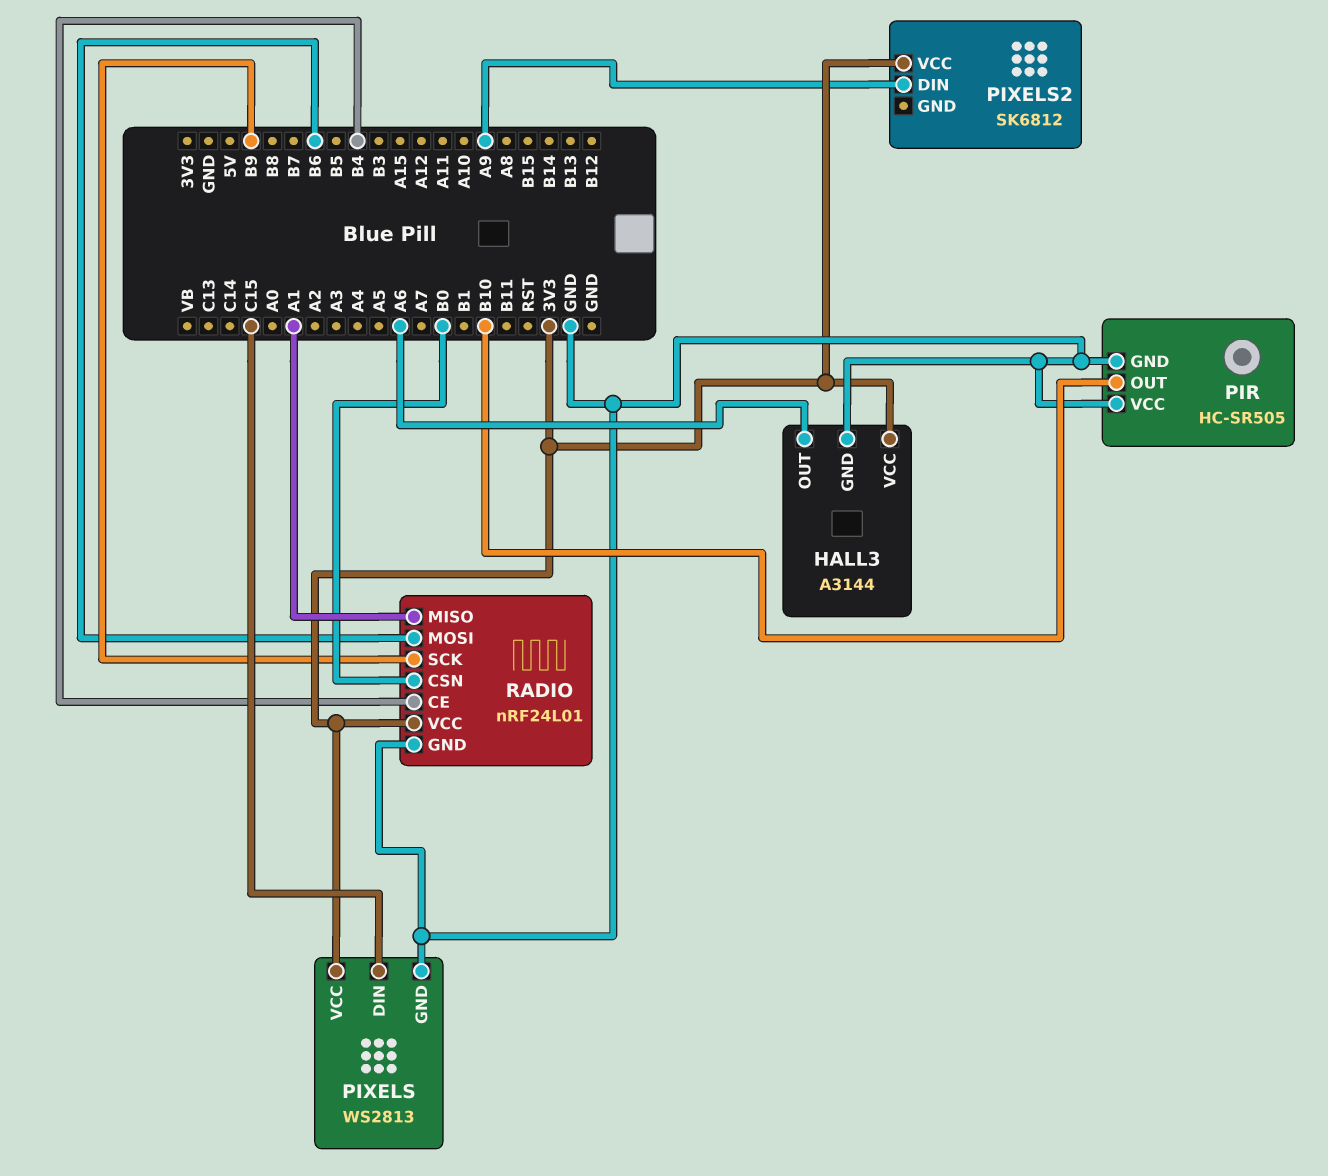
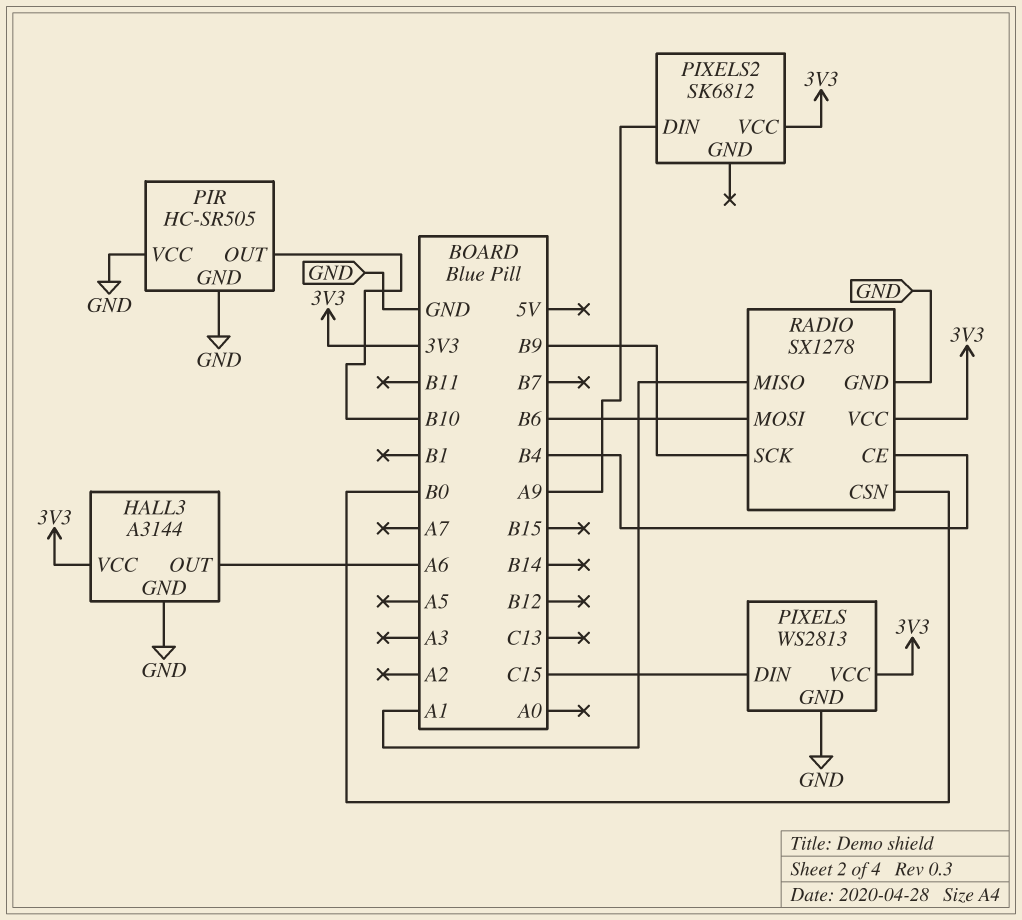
RADIO: nRF24L01 -> SX1278

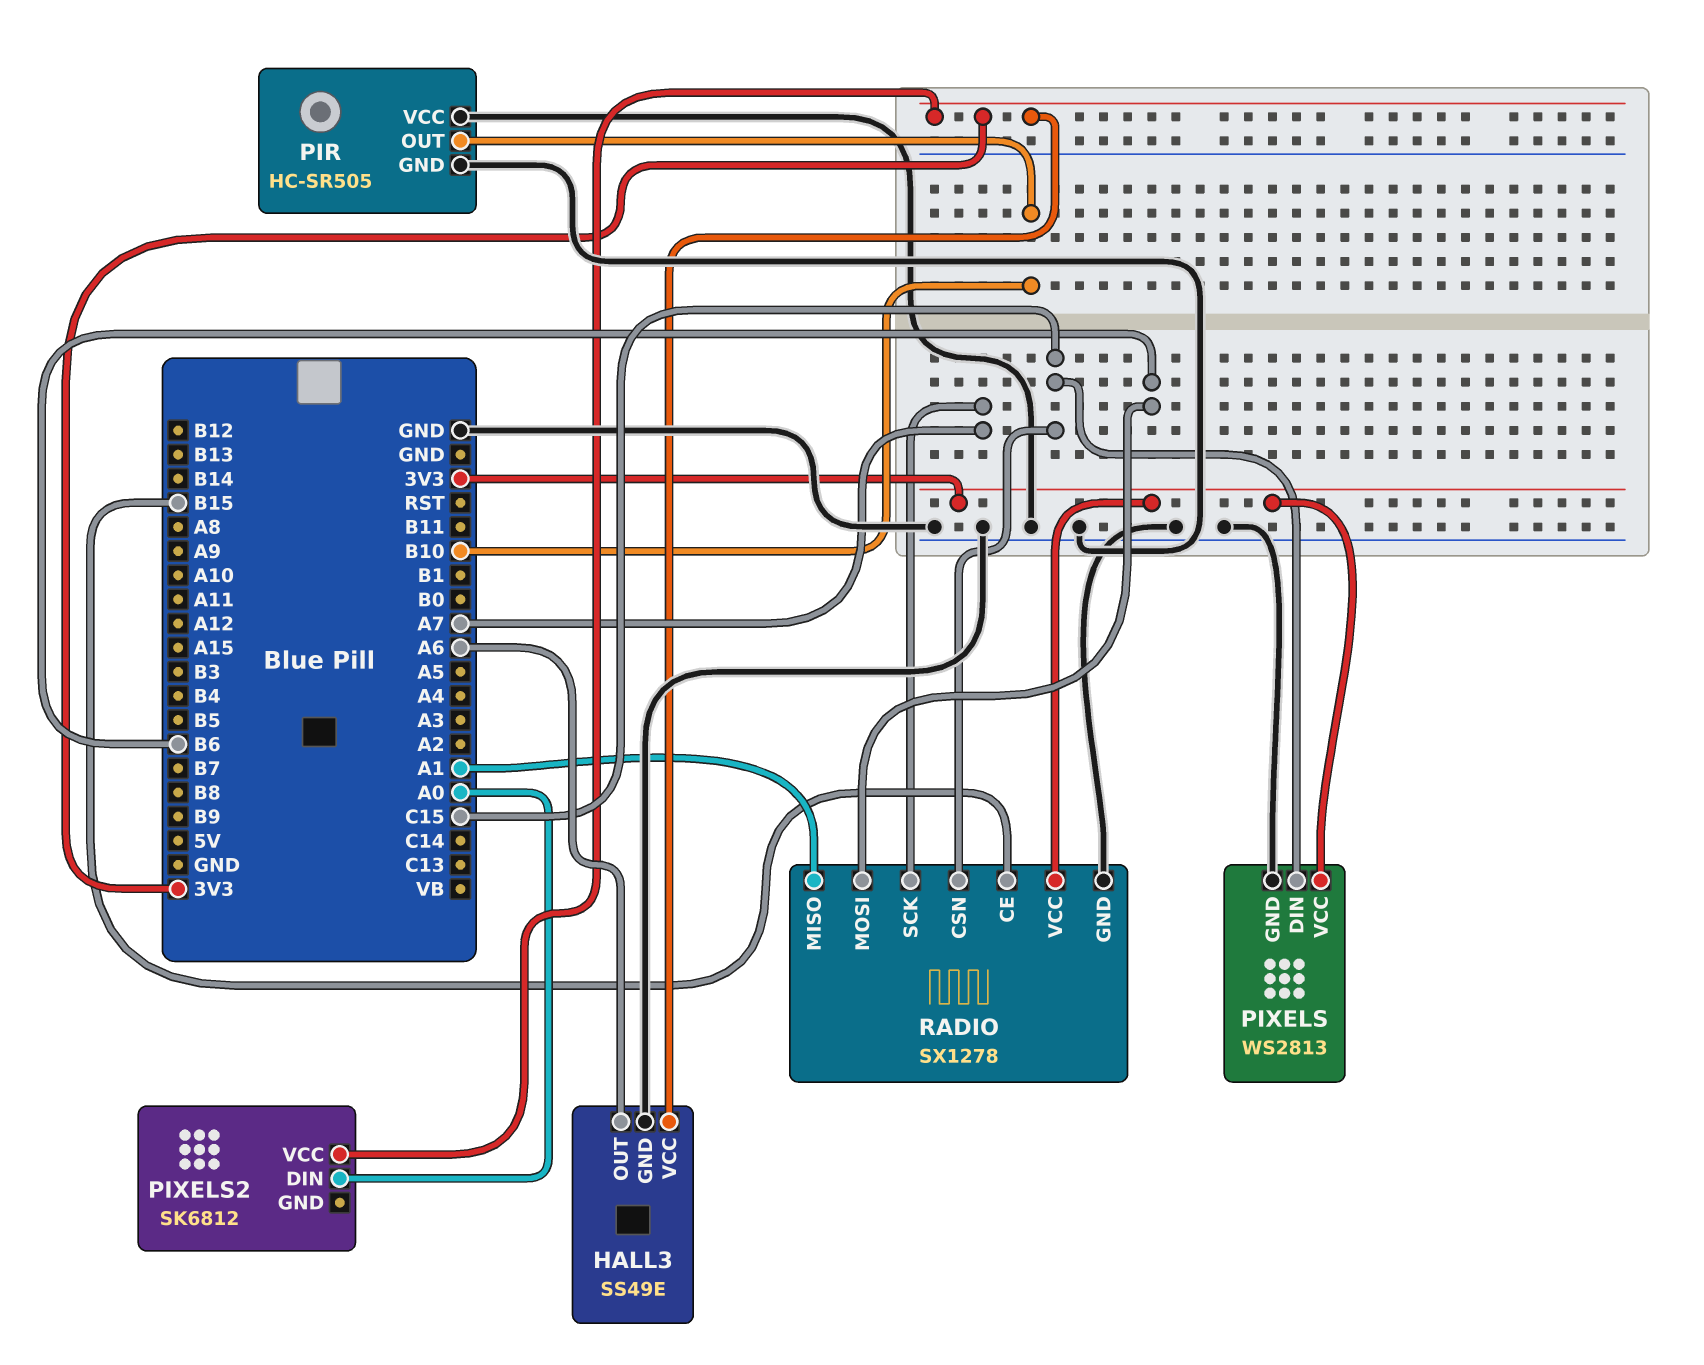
HALL3: A3144 -> SS49E
PIXELS2 pin DIN: A9 -> A0
RADIO pin CE: B4 -> B15
RADIO pin CSN: B0 -> C15
RADIO pin SCK: B9 -> A7

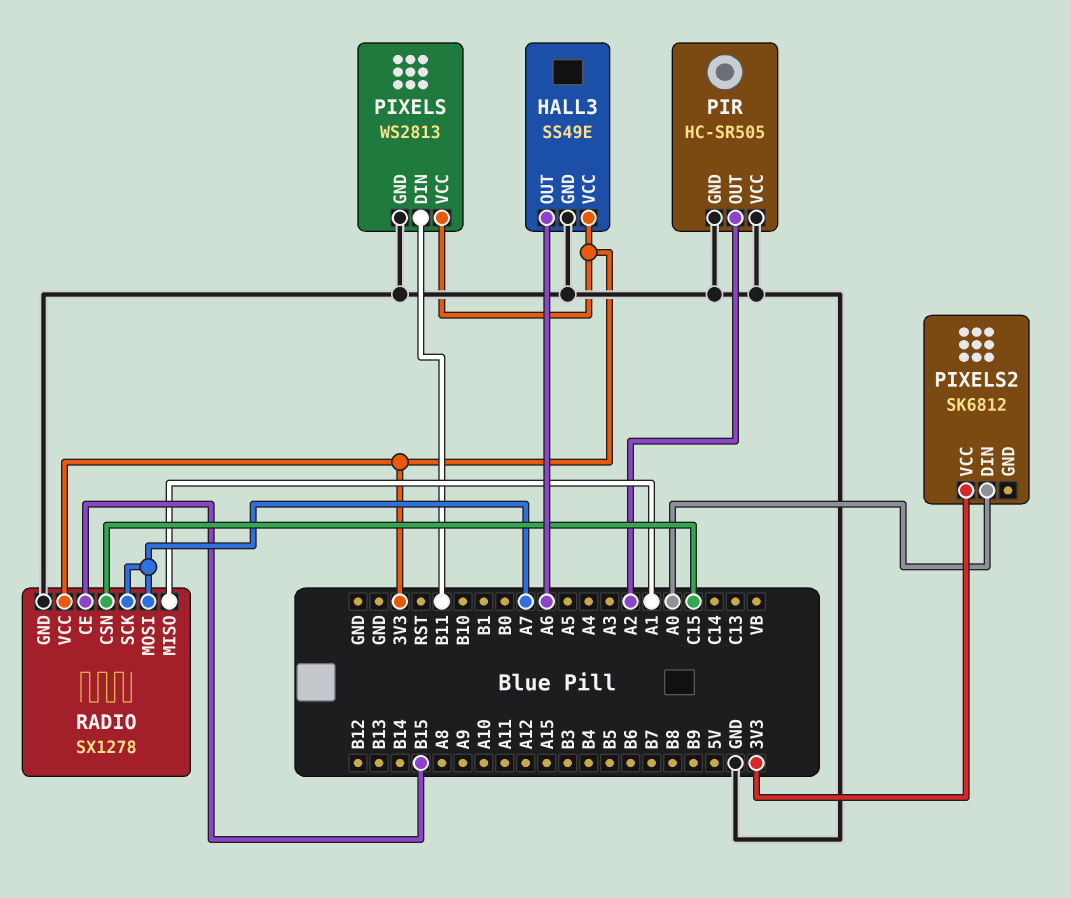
PIR pin OUT: B10 -> A2
PIXELS pin DIN: C15 -> B11
RADIO pin MOSI: B6 -> A7

